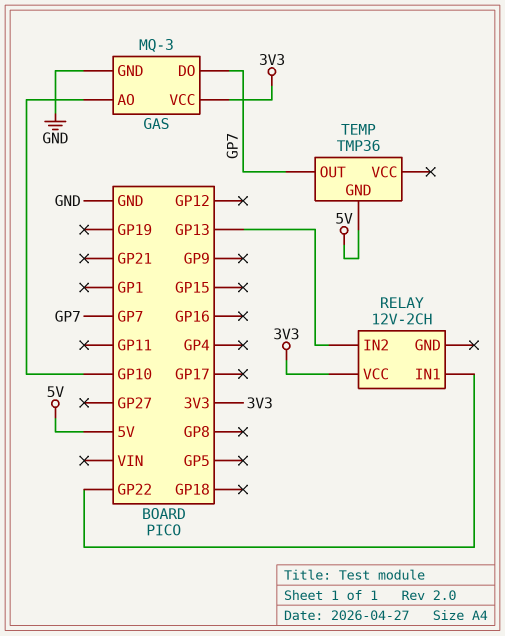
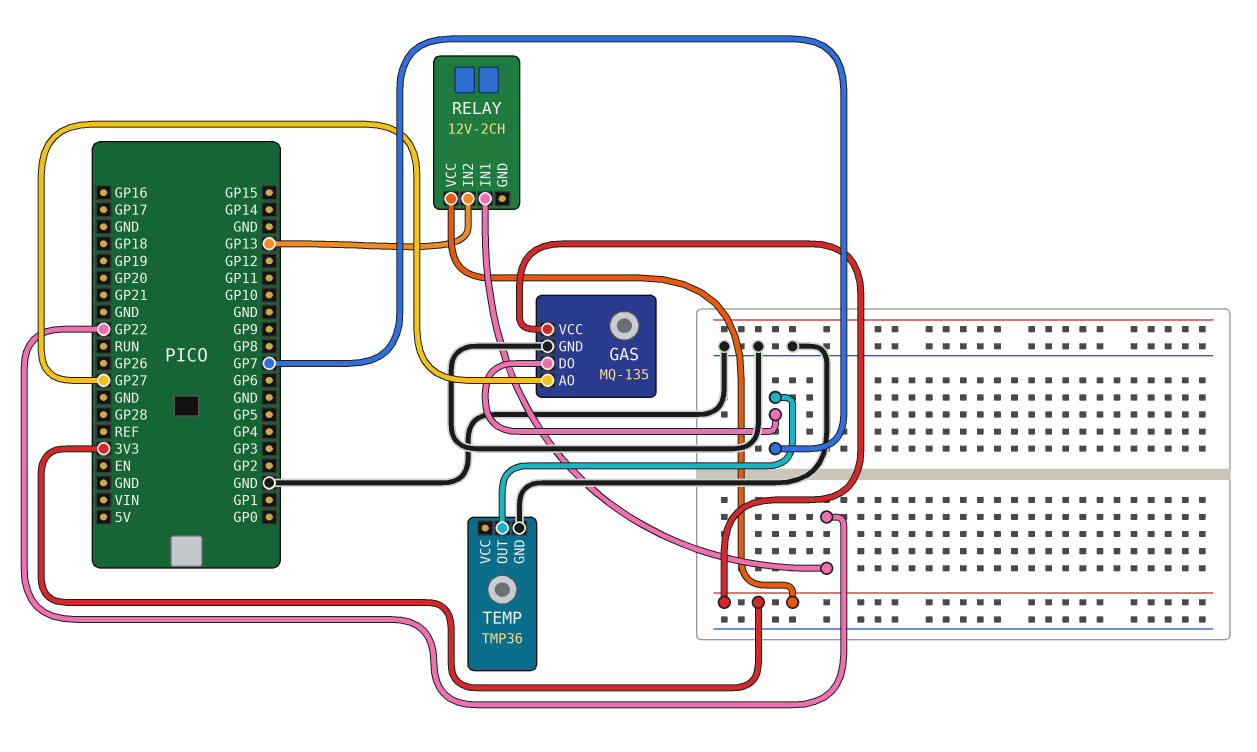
GAS: MQ-3 -> MQ-135
GAS pin AO: GP10 -> GP27
TEMP pin GND: 5V -> GND

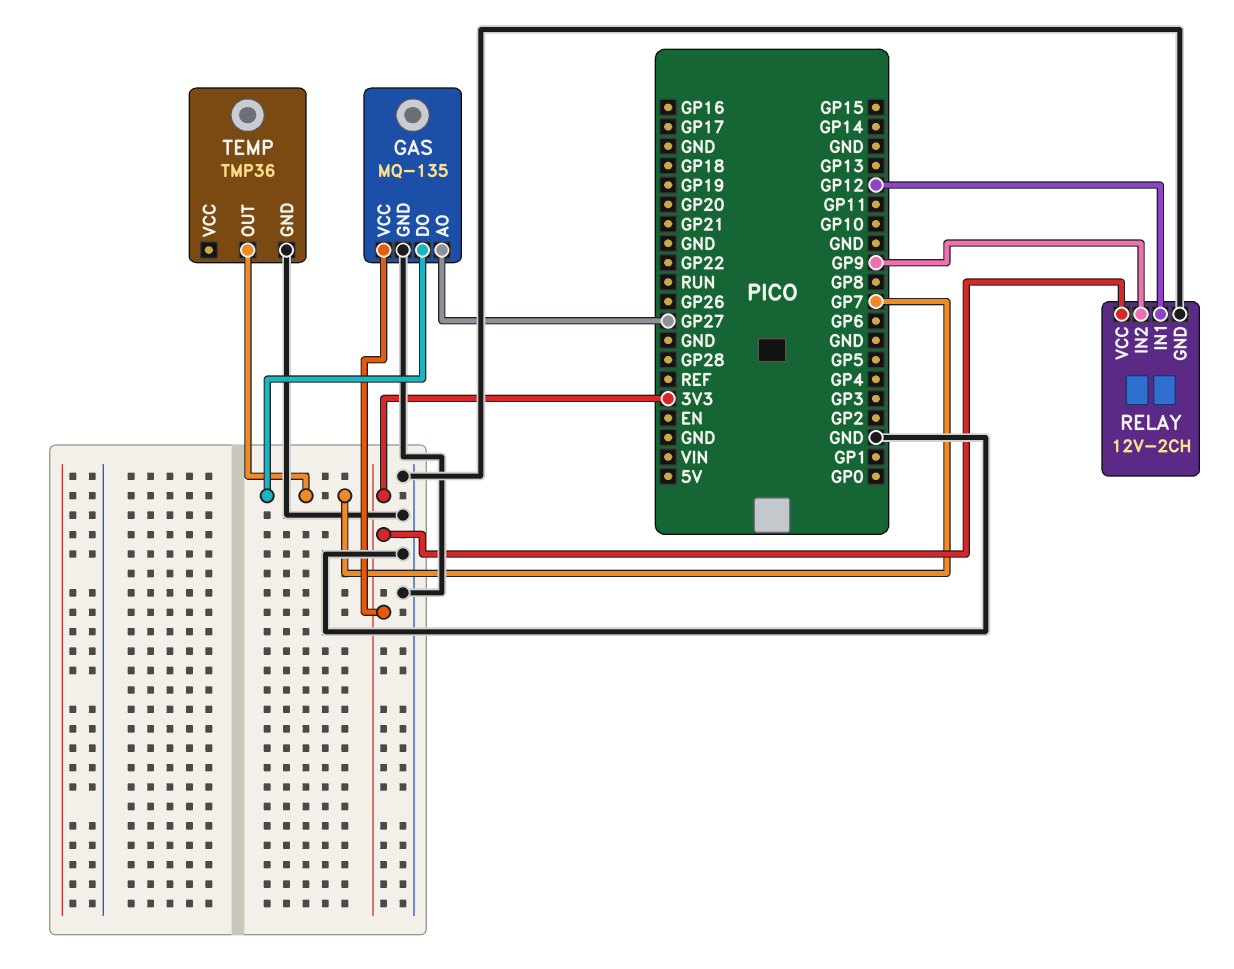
RELAY pin GND: none -> GND
RELAY pin IN1: GP22 -> GP12
RELAY pin IN2: GP13 -> GP9

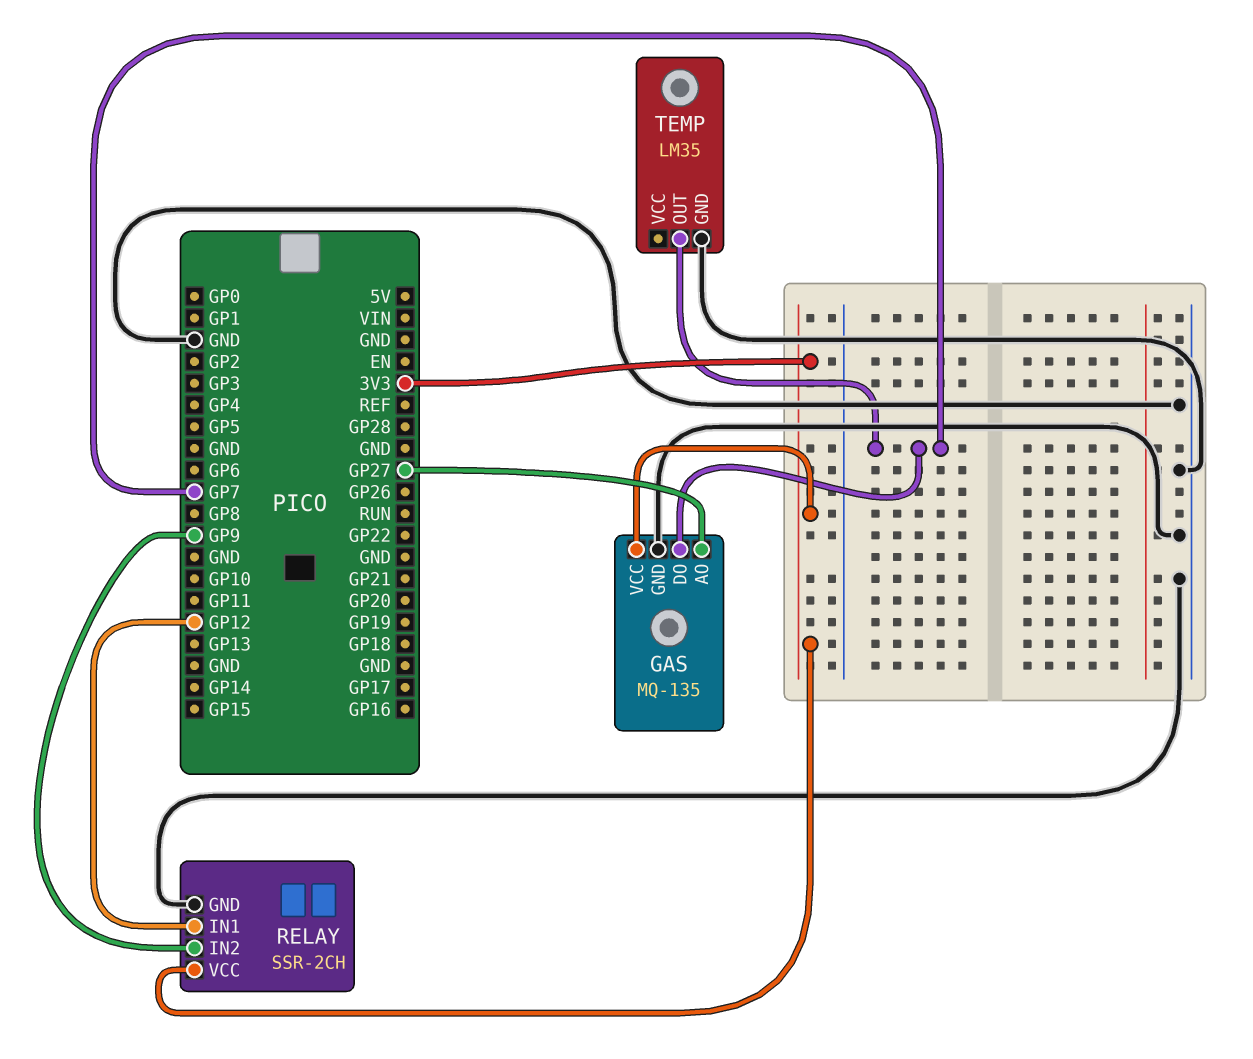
RELAY: 12V-2CH -> SSR-2CH
TEMP: TMP36 -> LM35

